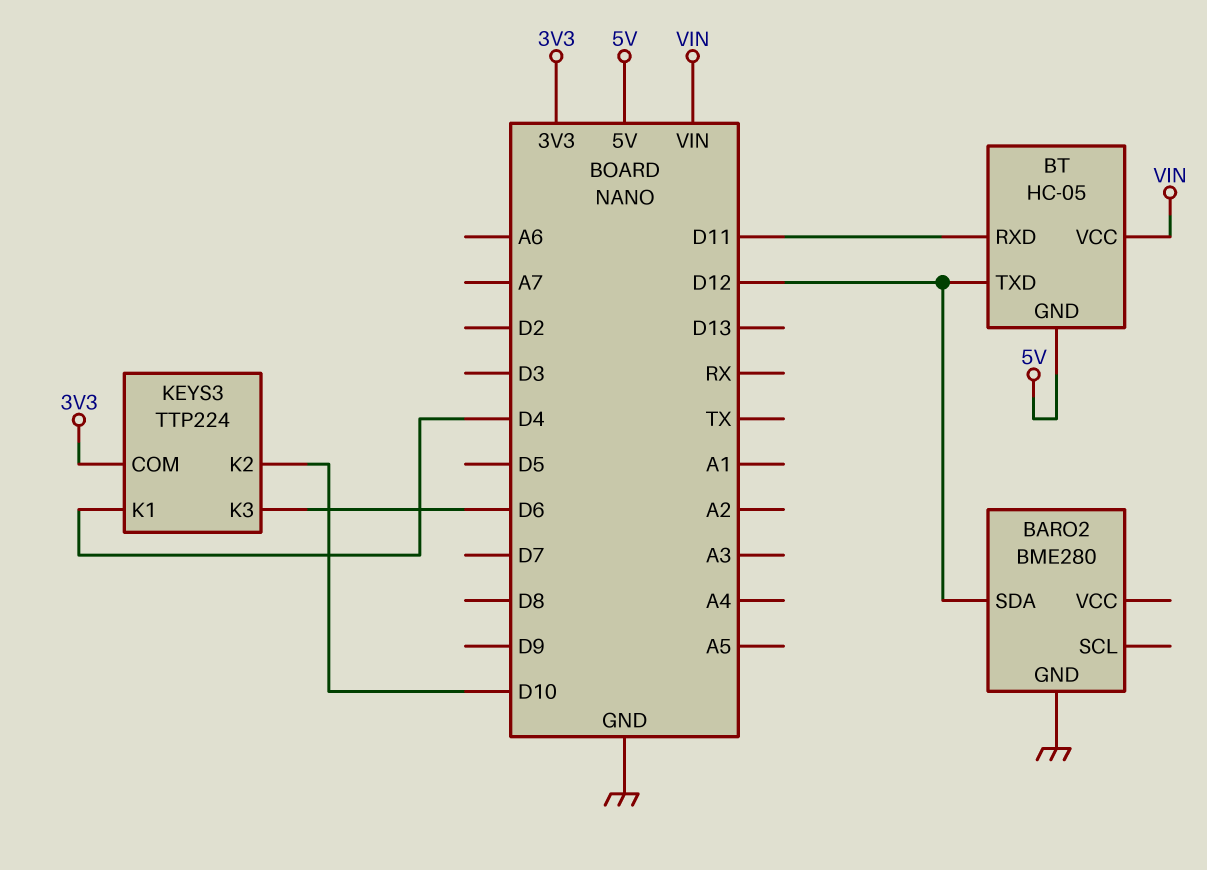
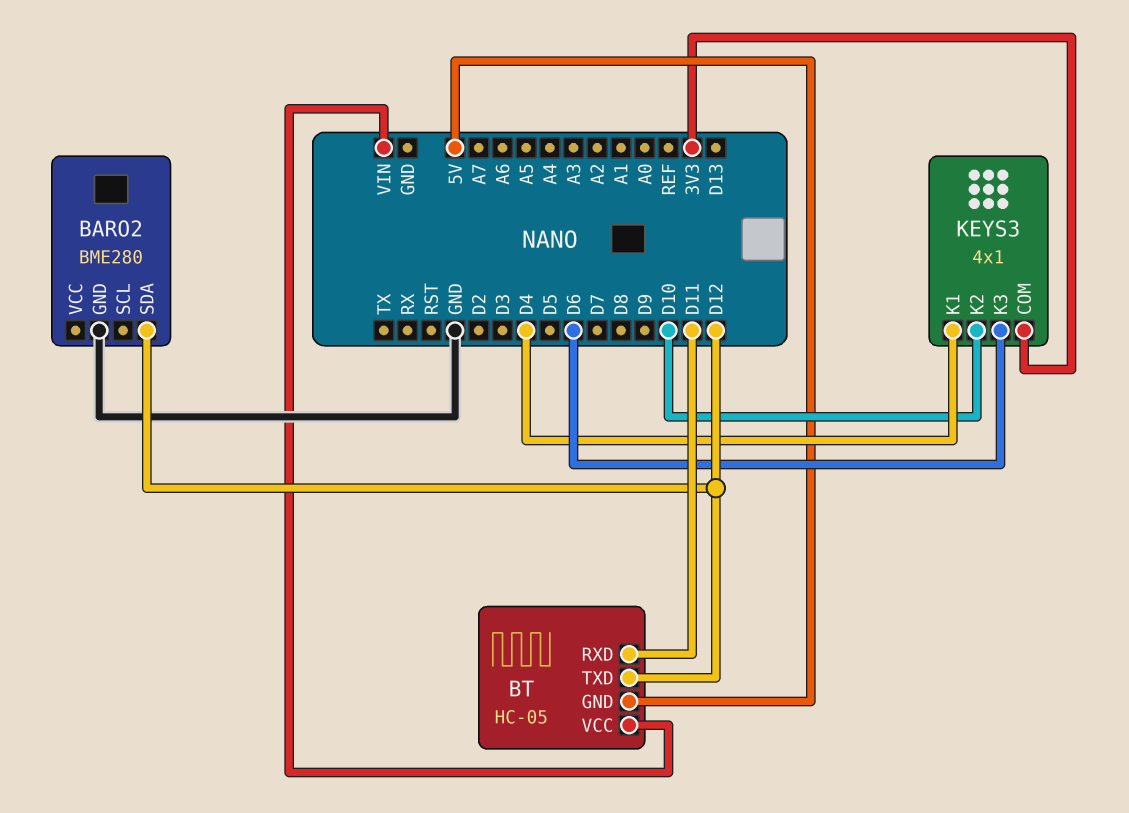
KEYS3: TTP224 -> 4x1

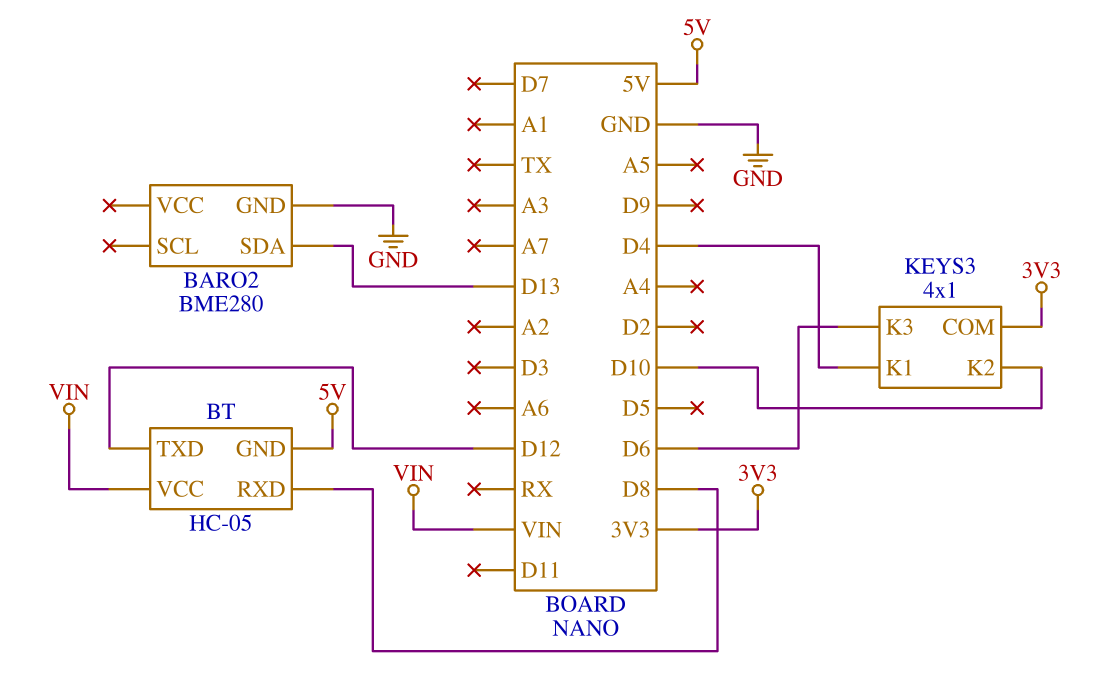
BARO2 pin SDA: D12 -> D13
BT pin RXD: D11 -> D8

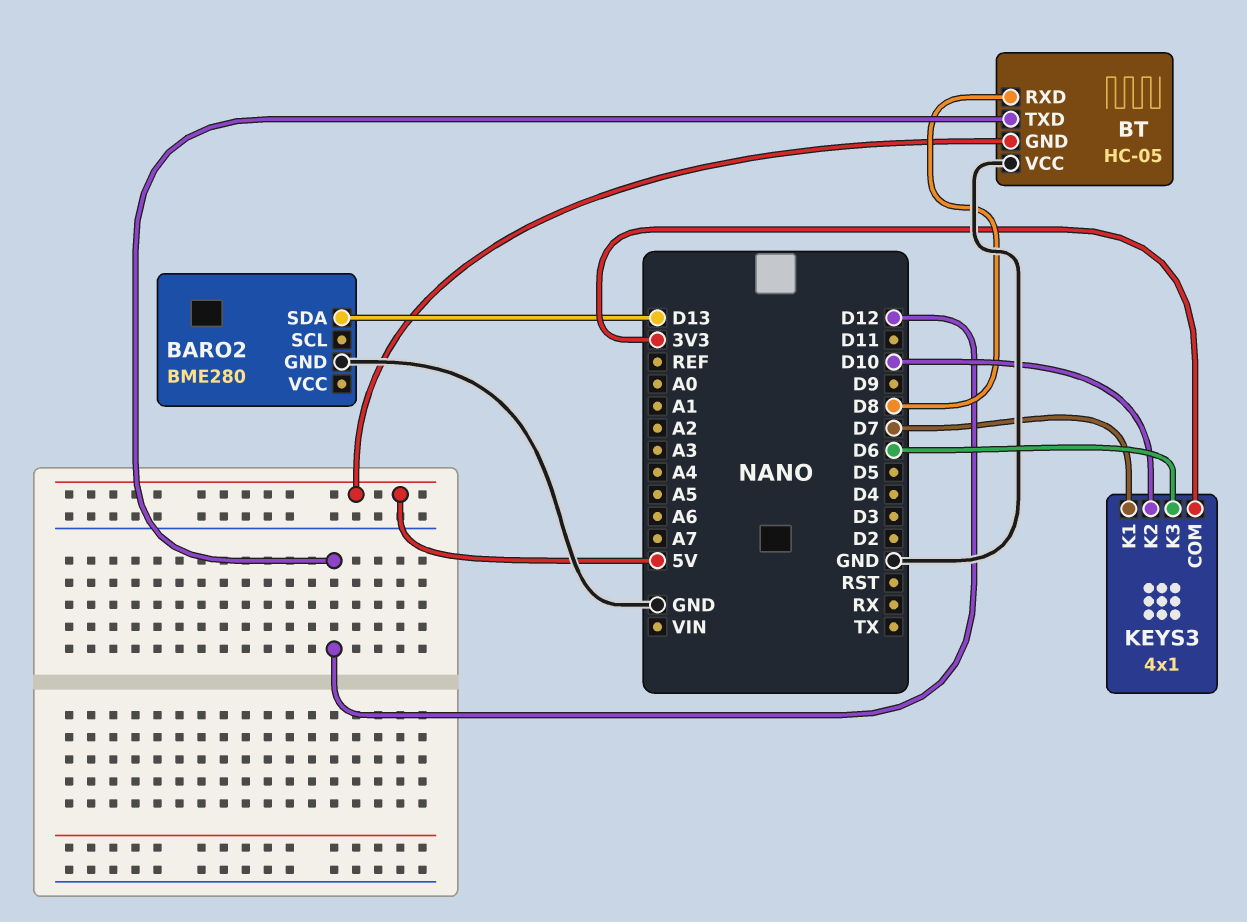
BT pin VCC: VIN -> GND
KEYS3 pin K1: D4 -> D7

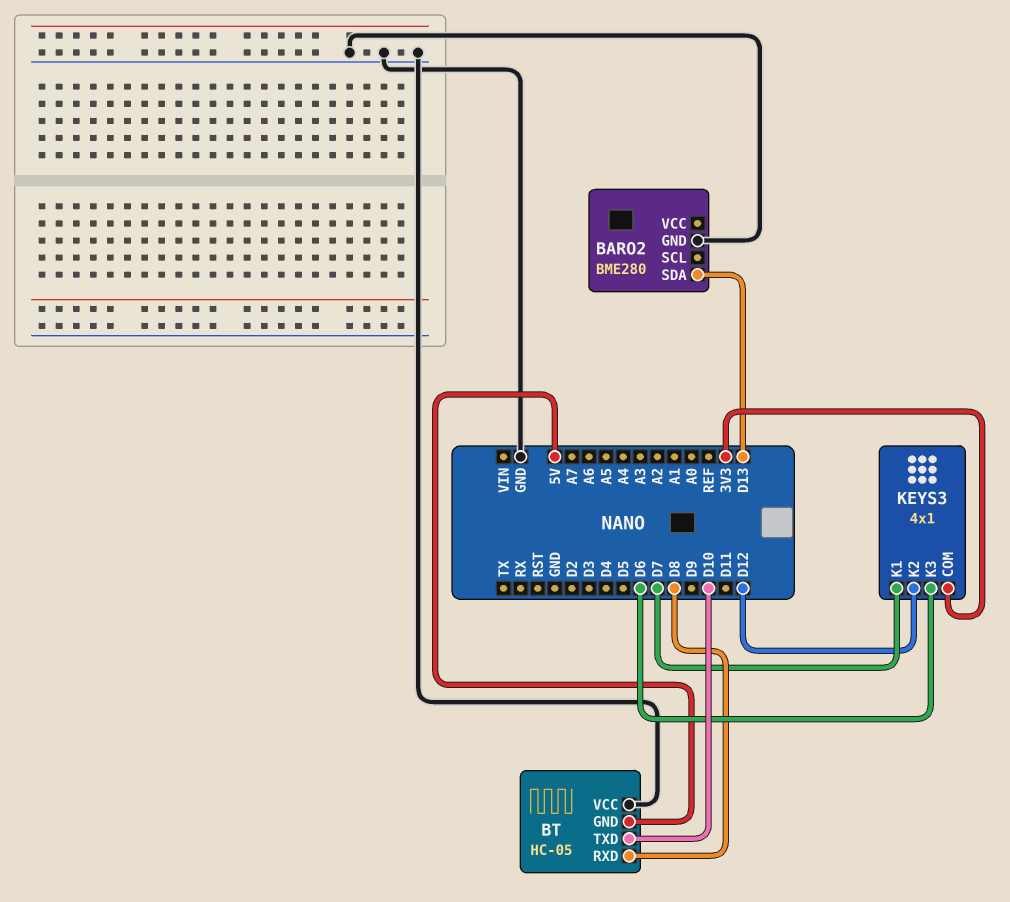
BT pin TXD: D12 -> D10
KEYS3 pin K2: D10 -> D12

